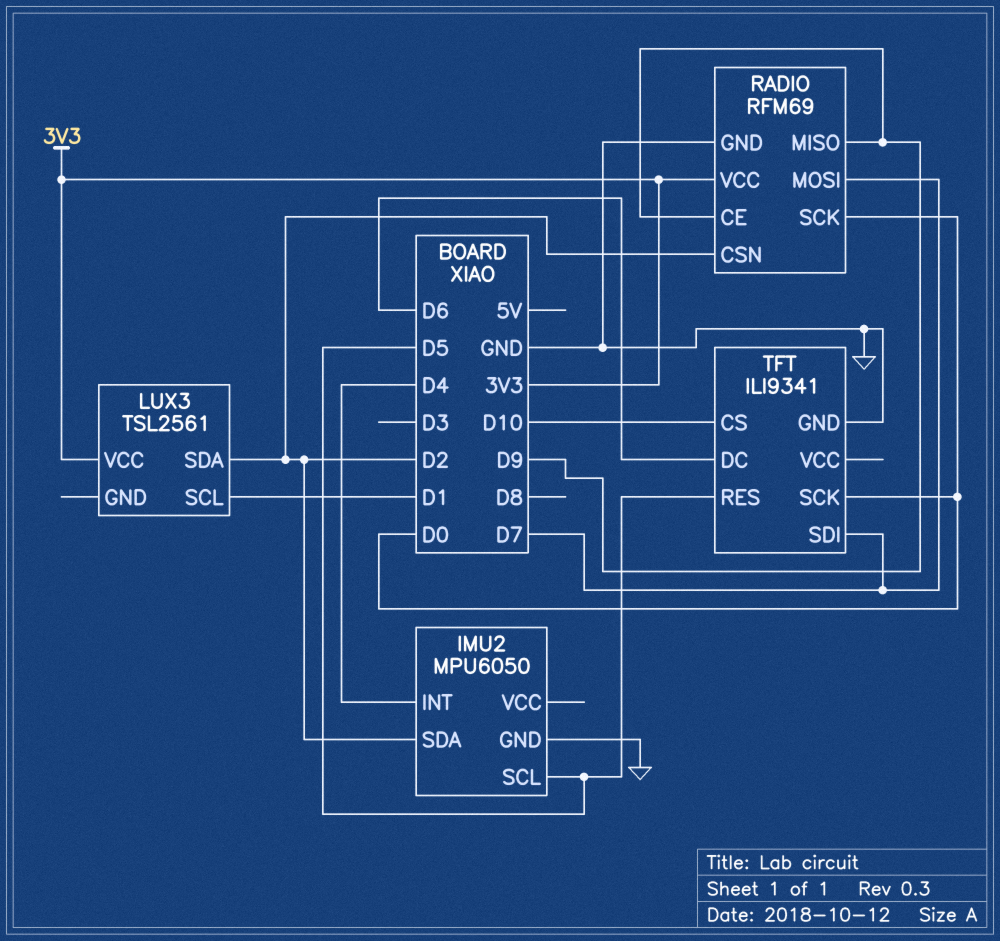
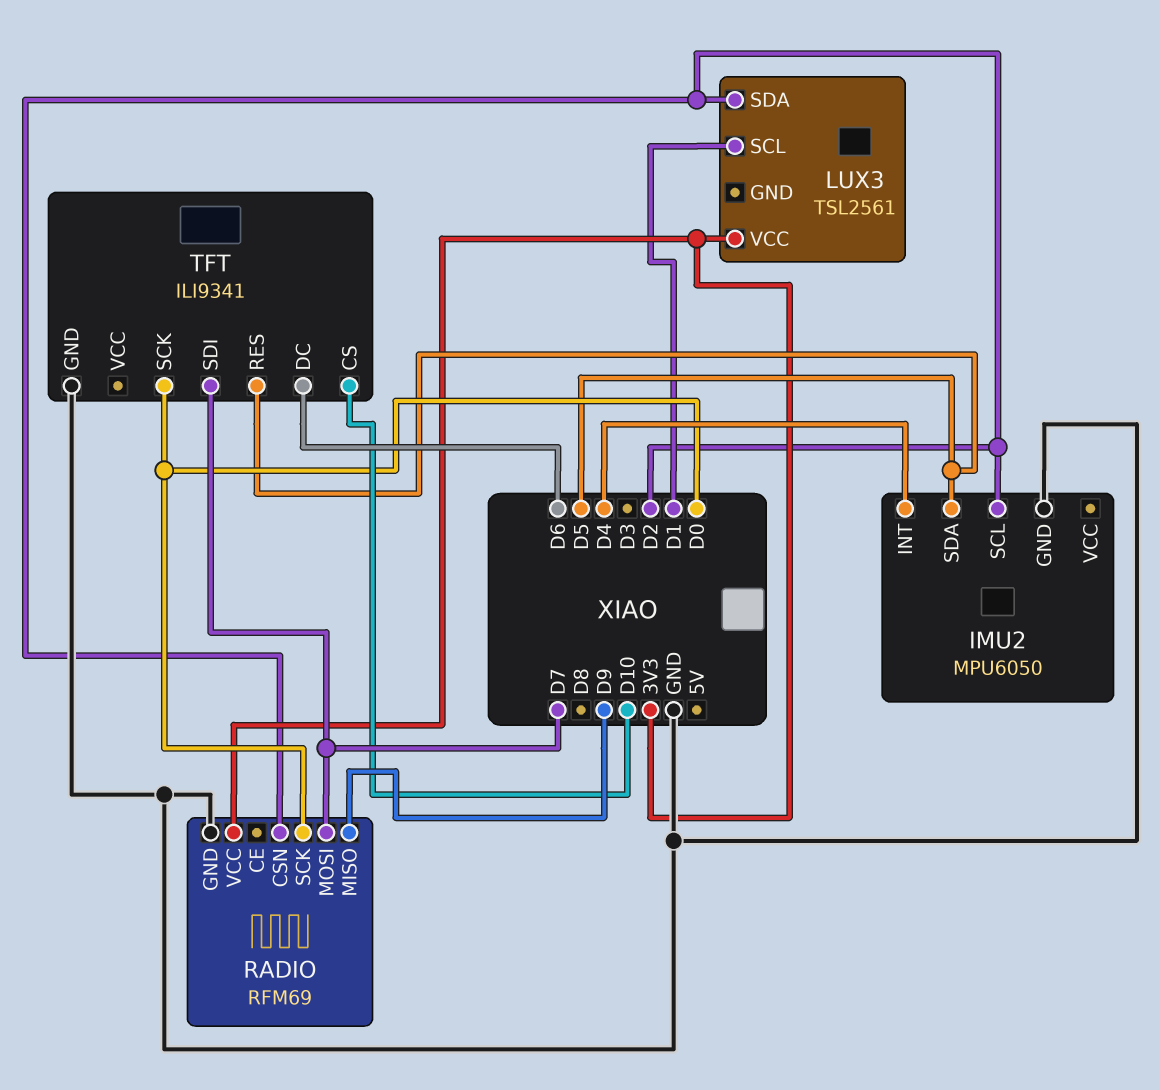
IMU2 pin SCL: D5 -> D2
IMU2 pin SDA: D2 -> D5
RADIO pin CE: D9 -> none

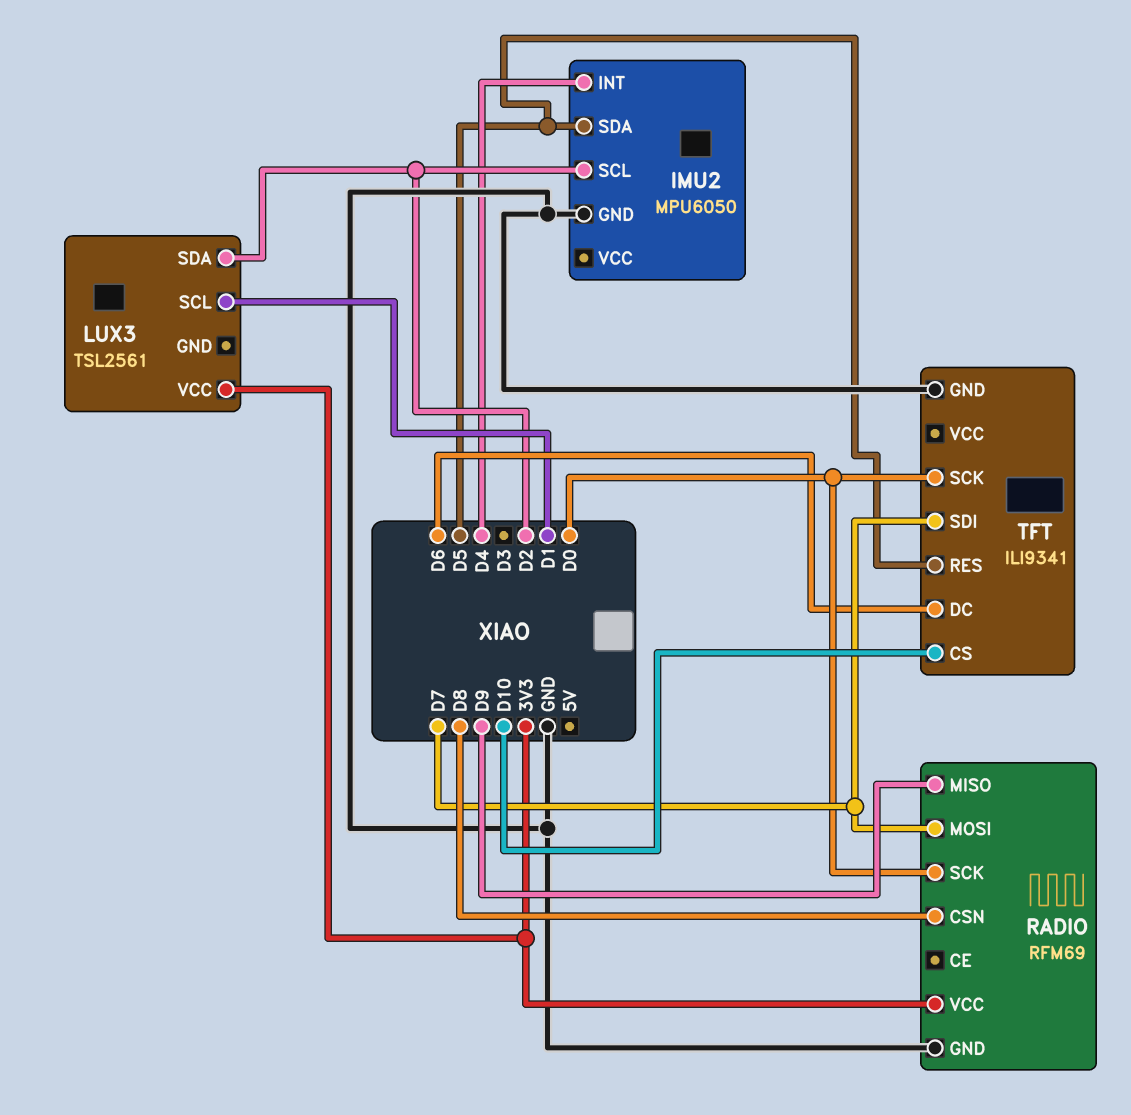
RADIO pin CSN: D2 -> D8

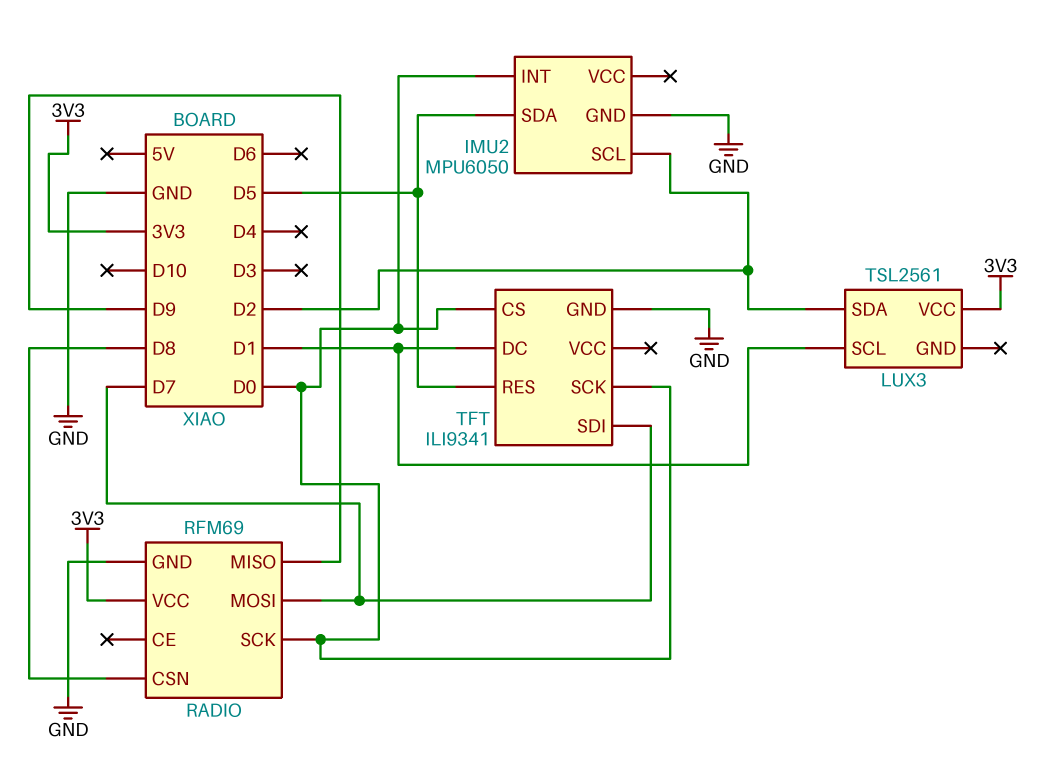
IMU2 pin INT: D4 -> D0
TFT pin CS: D10 -> D0
TFT pin DC: D6 -> D1

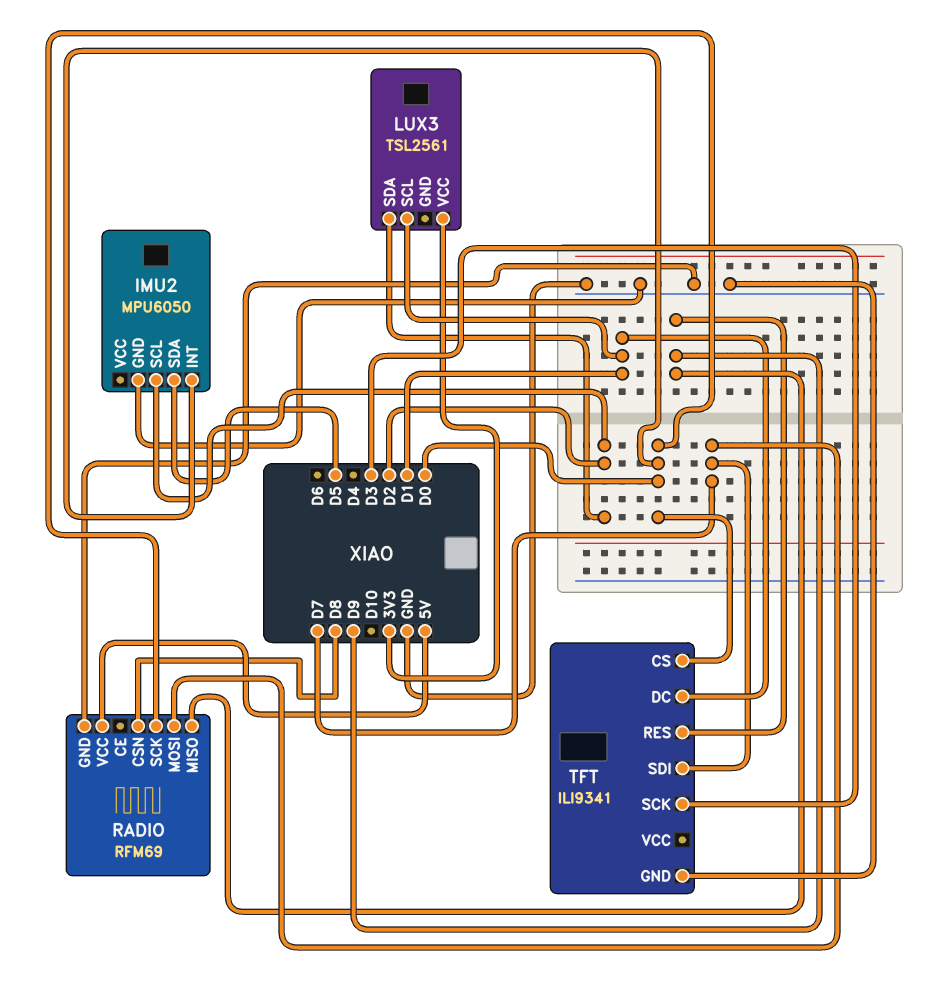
RADIO pin VCC: 3V3 -> 5V
TFT pin RES: D5 -> D9
TFT pin SCK: D0 -> D3

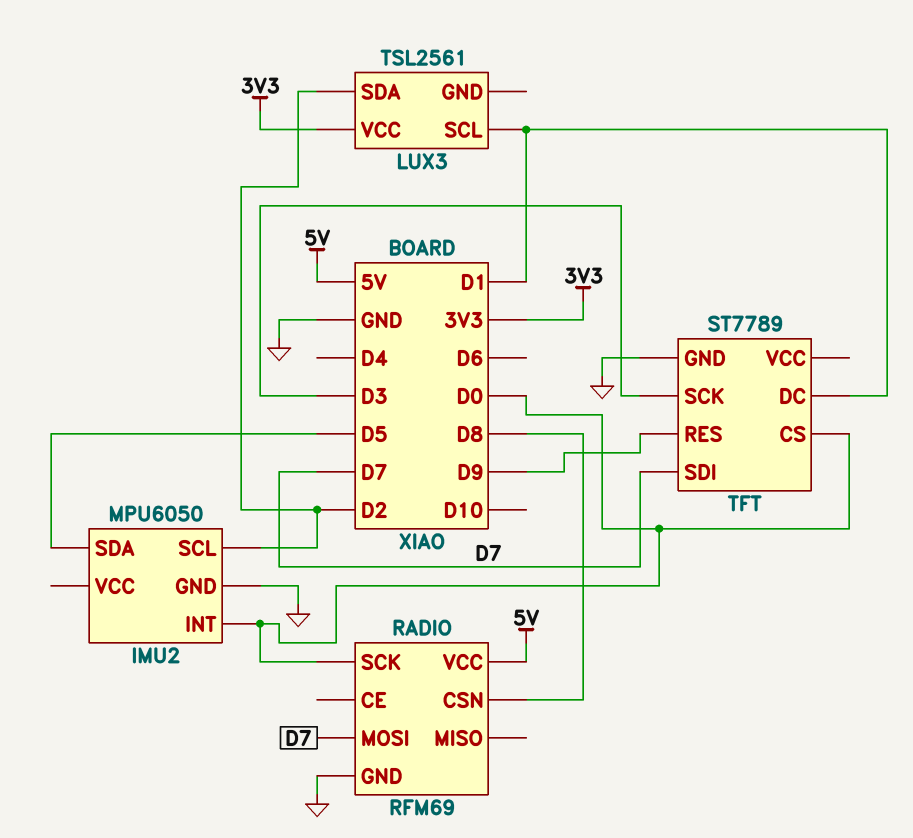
RADIO pin MISO: D9 -> none
TFT: ILI9341 -> ST7789

